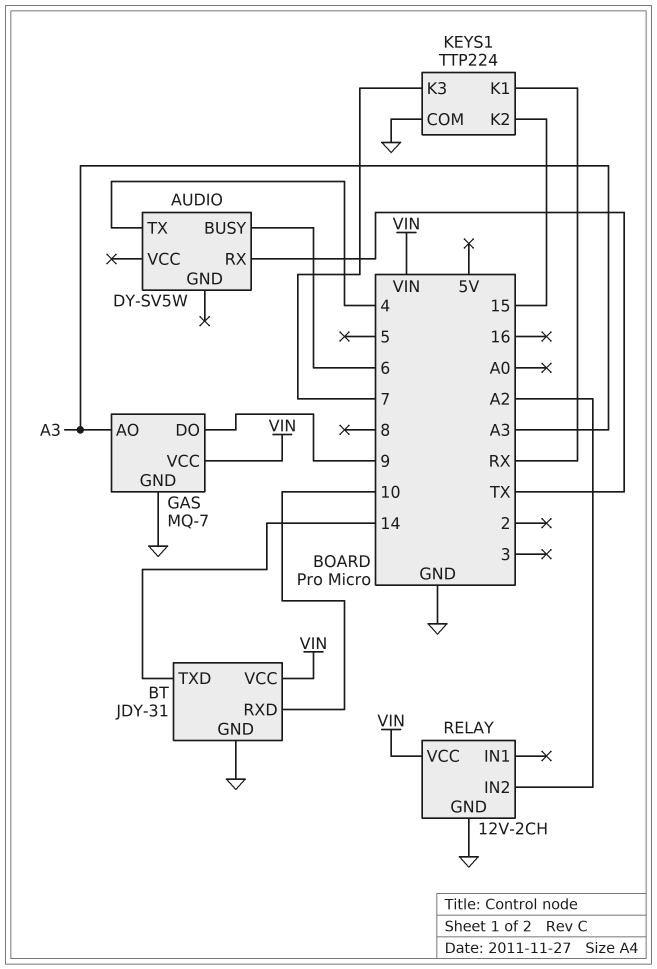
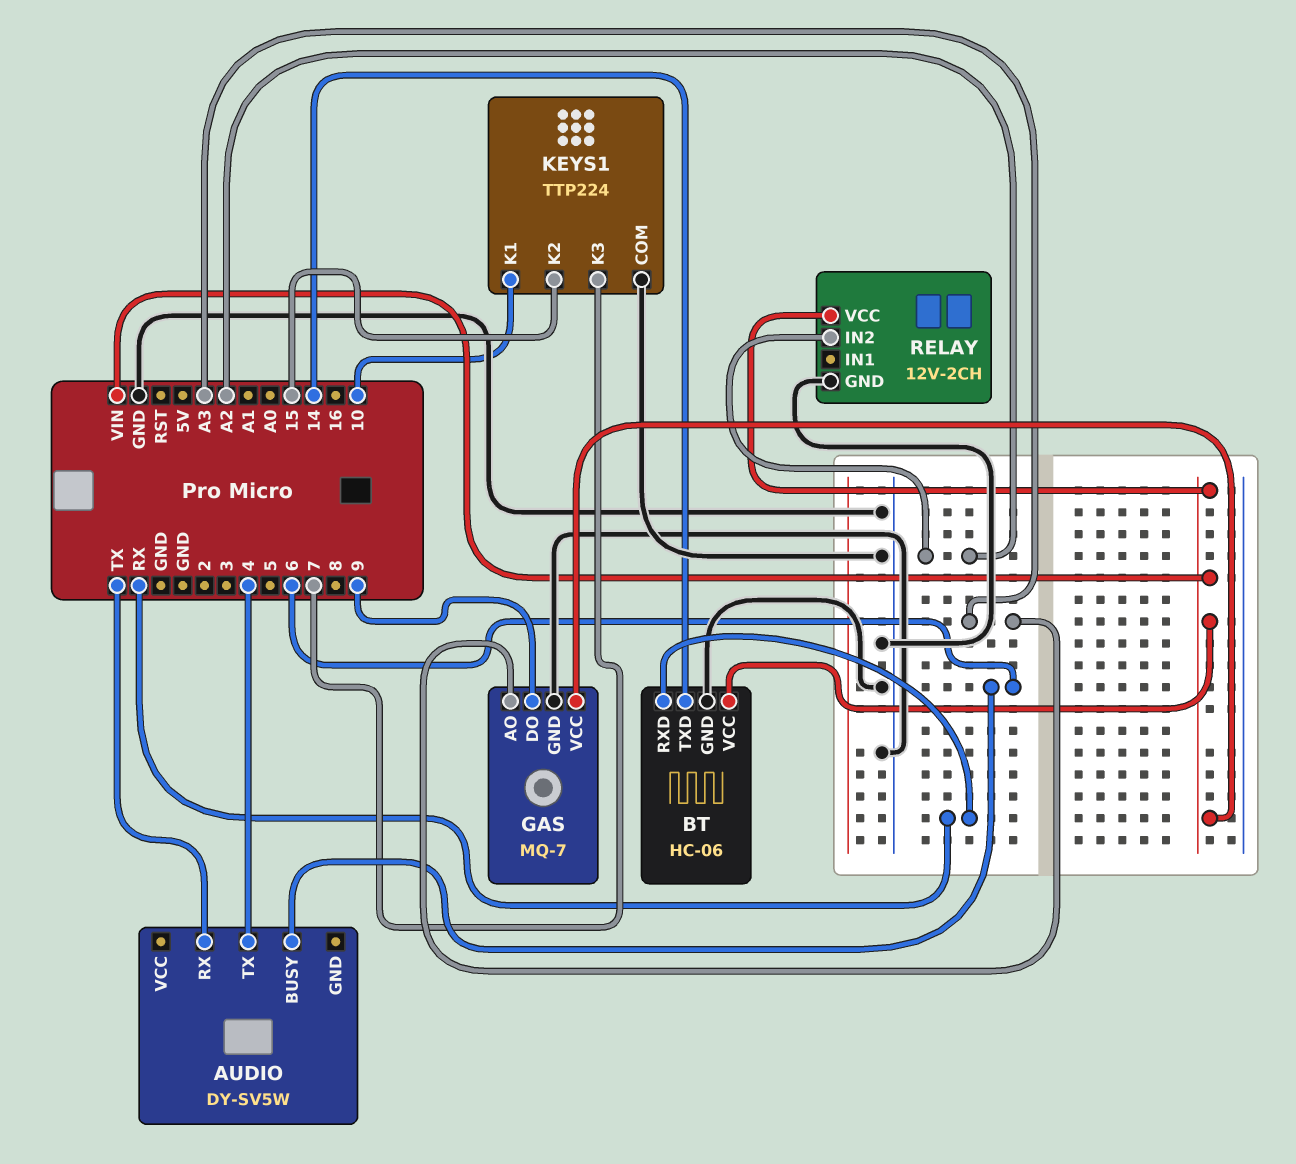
BT: JDY-31 -> HC-06
BT pin RXD: 10 -> RX
KEYS1 pin K1: RX -> 10

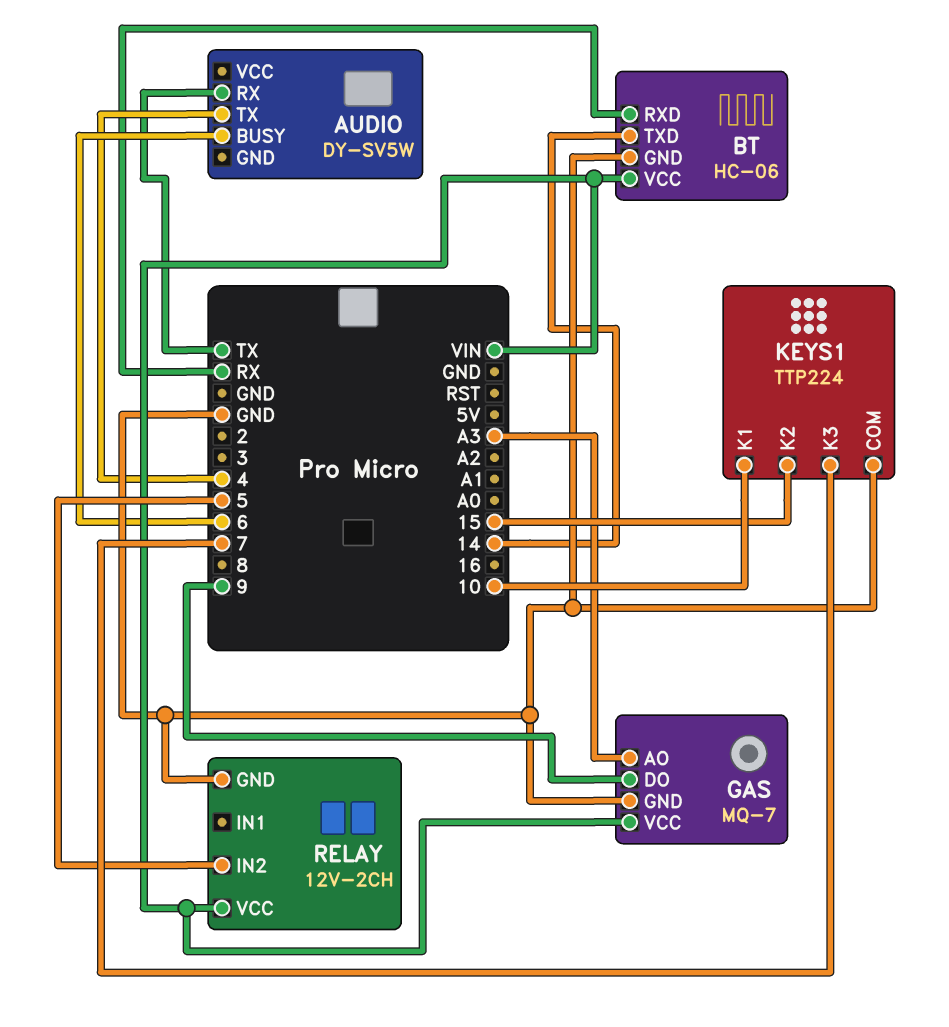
RELAY pin IN2: A2 -> 5

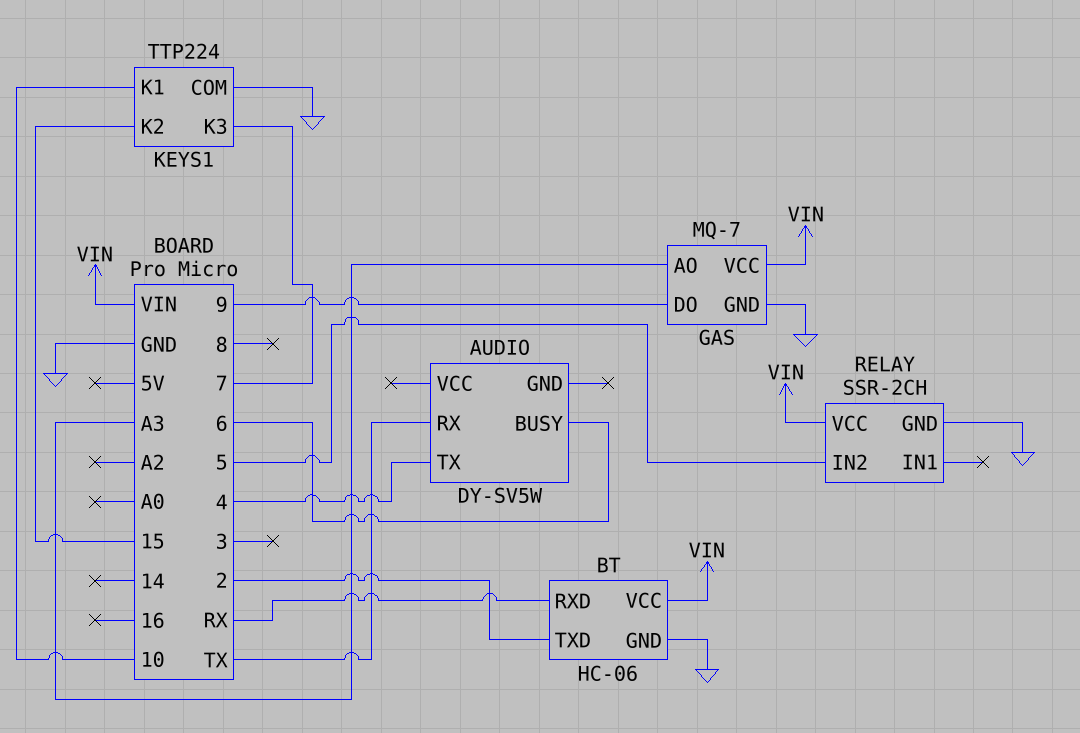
BT pin TXD: 14 -> 2
RELAY: 12V-2CH -> SSR-2CH

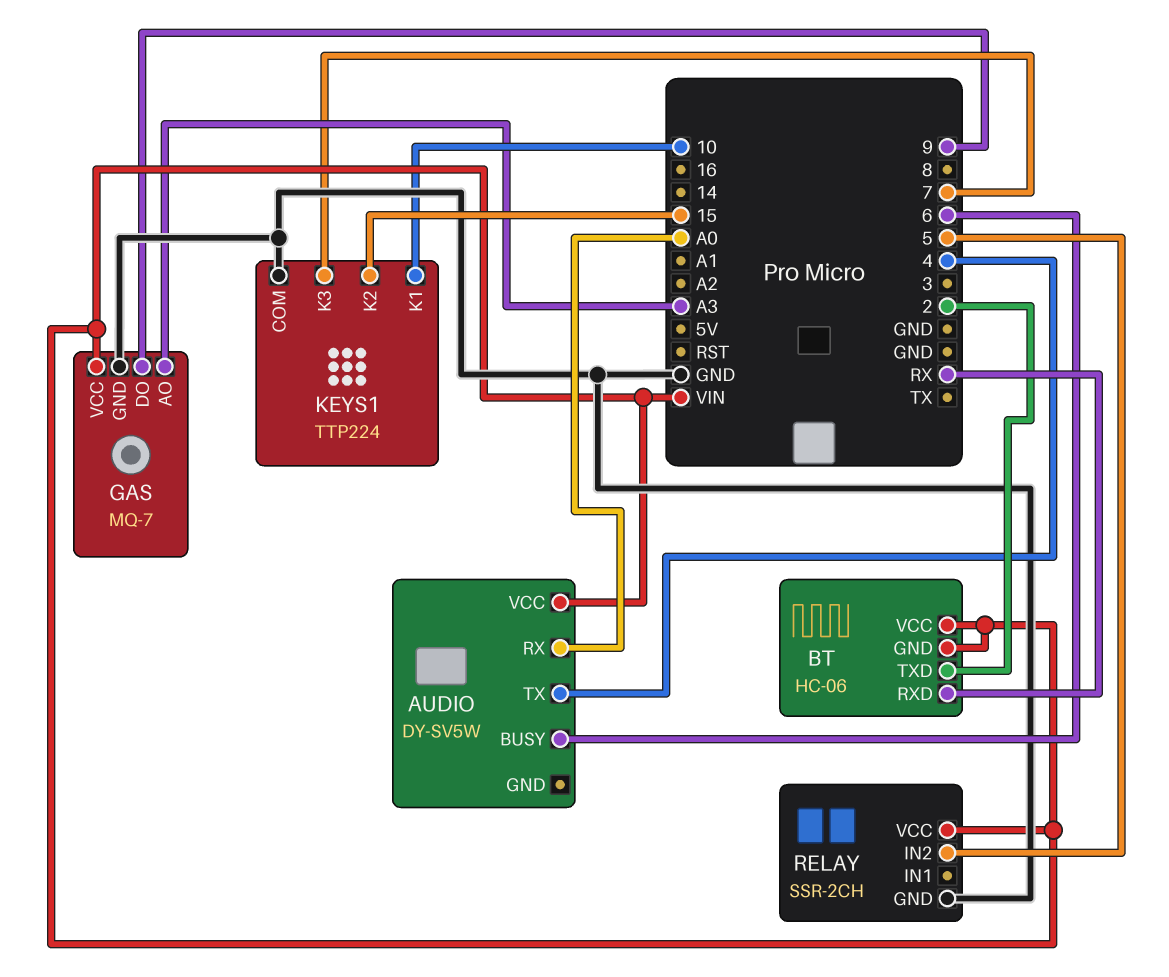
AUDIO pin RX: TX -> A0
AUDIO pin VCC: none -> VIN
BT pin GND: GND -> VIN

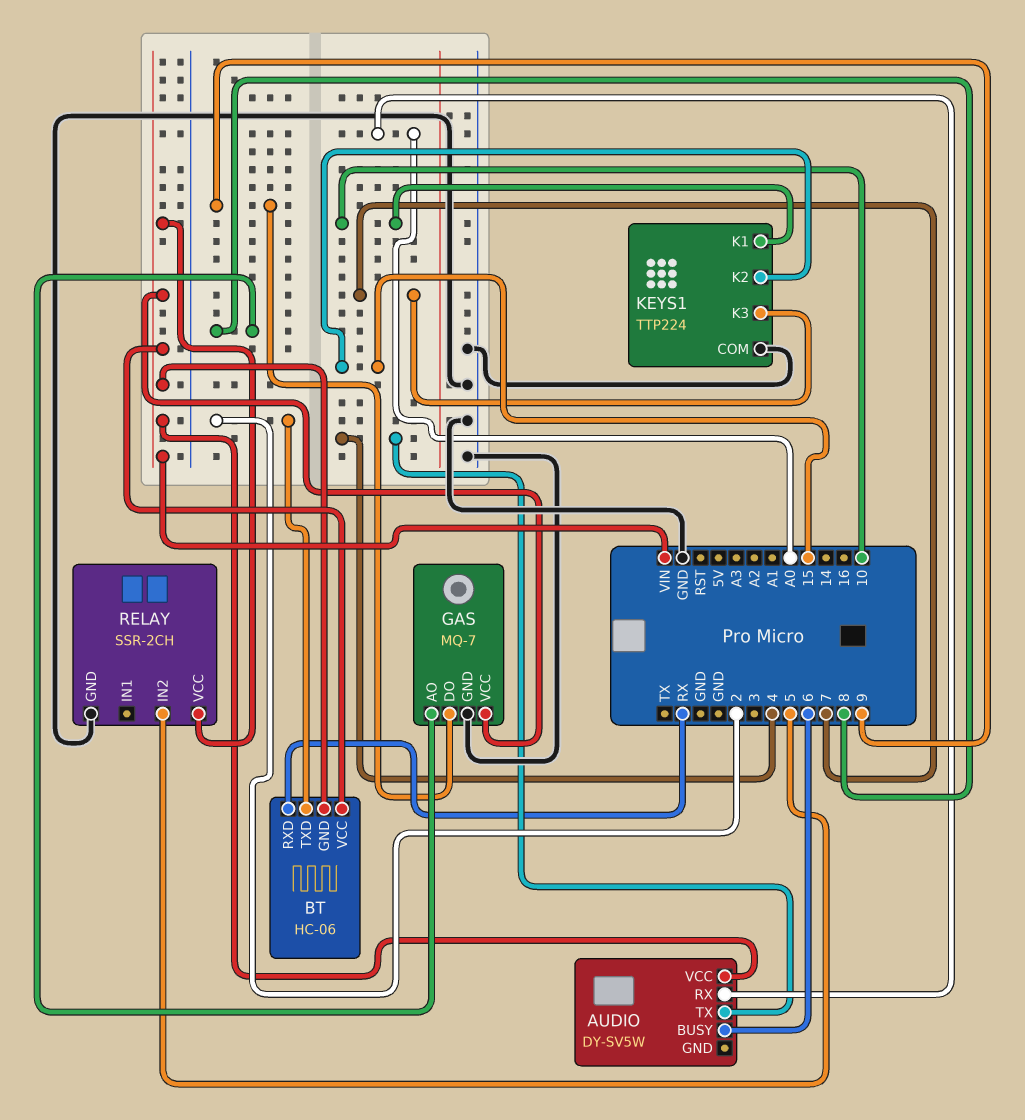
GAS pin AO: A3 -> 8

